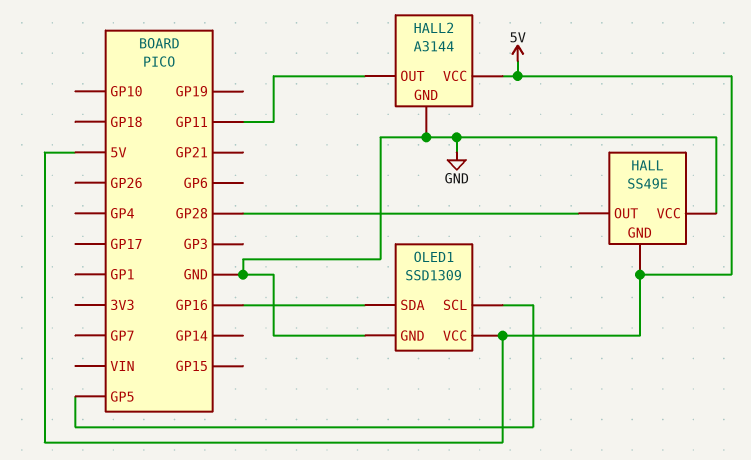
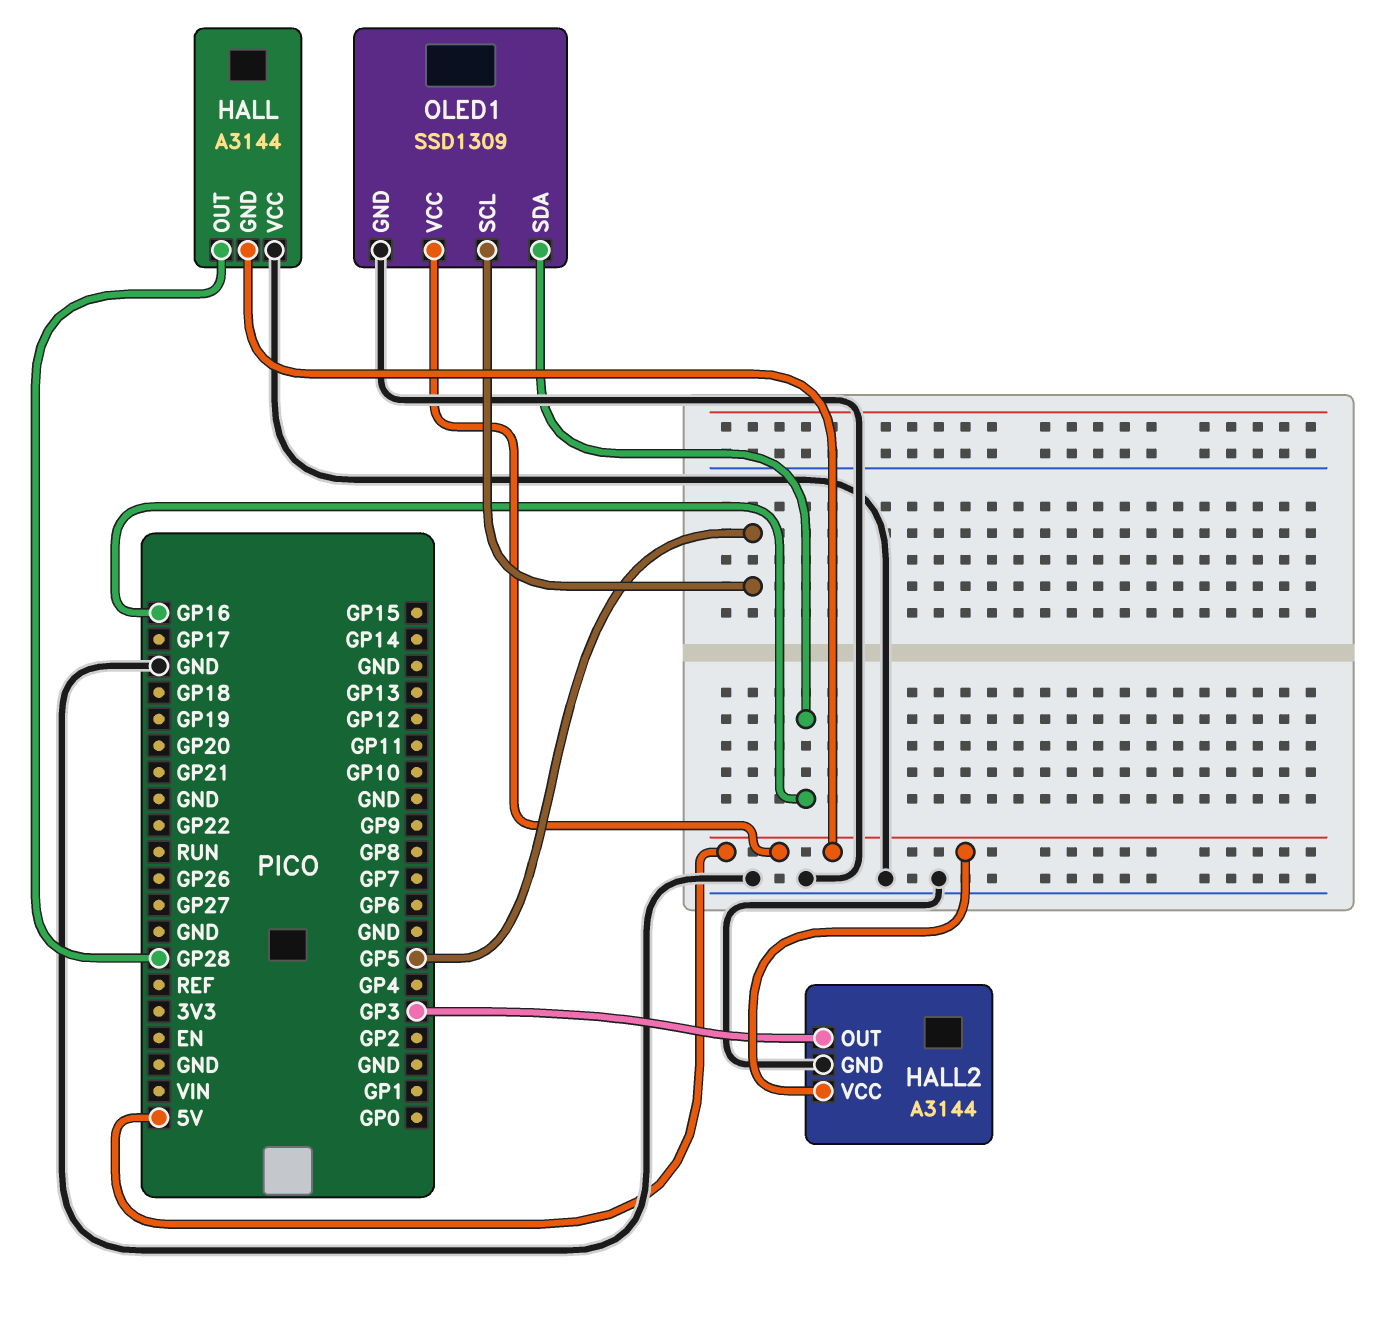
HALL: SS49E -> A3144
HALL2 pin OUT: GP11 -> GP3

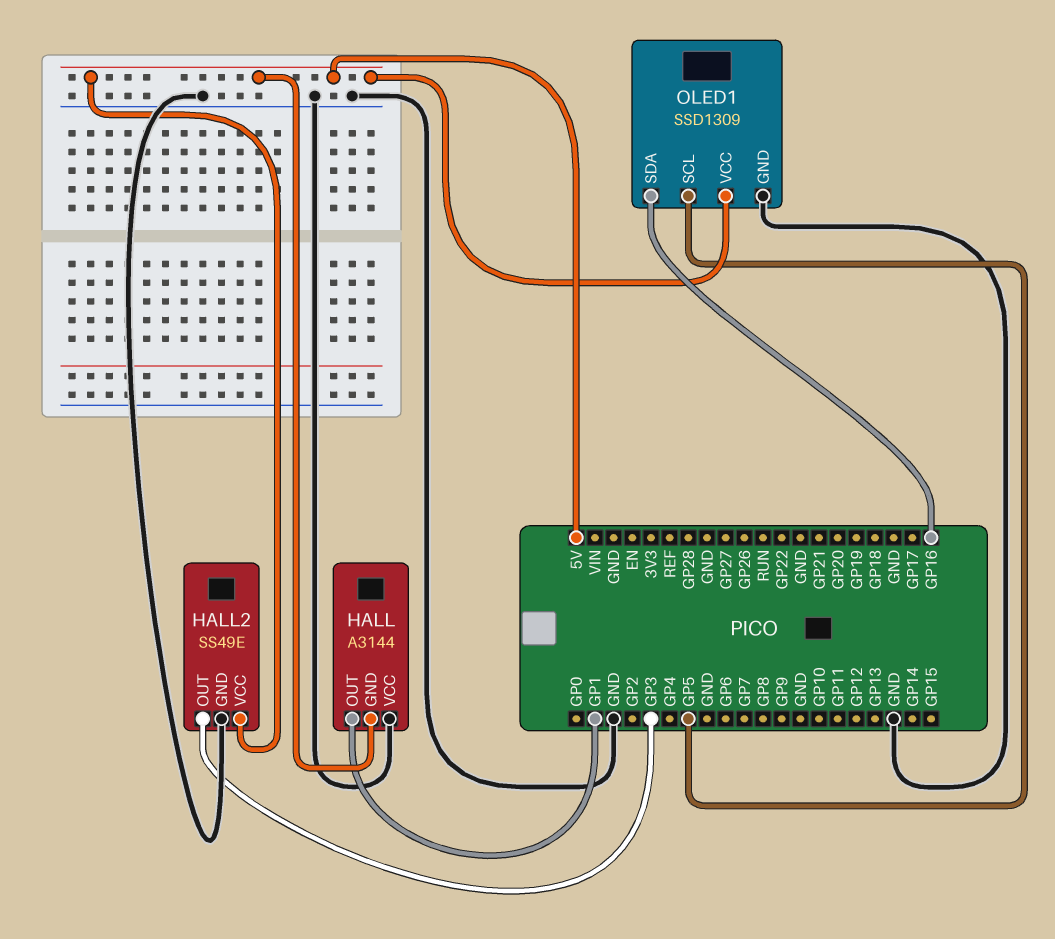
HALL pin OUT: GP28 -> GP1
HALL2: A3144 -> SS49E

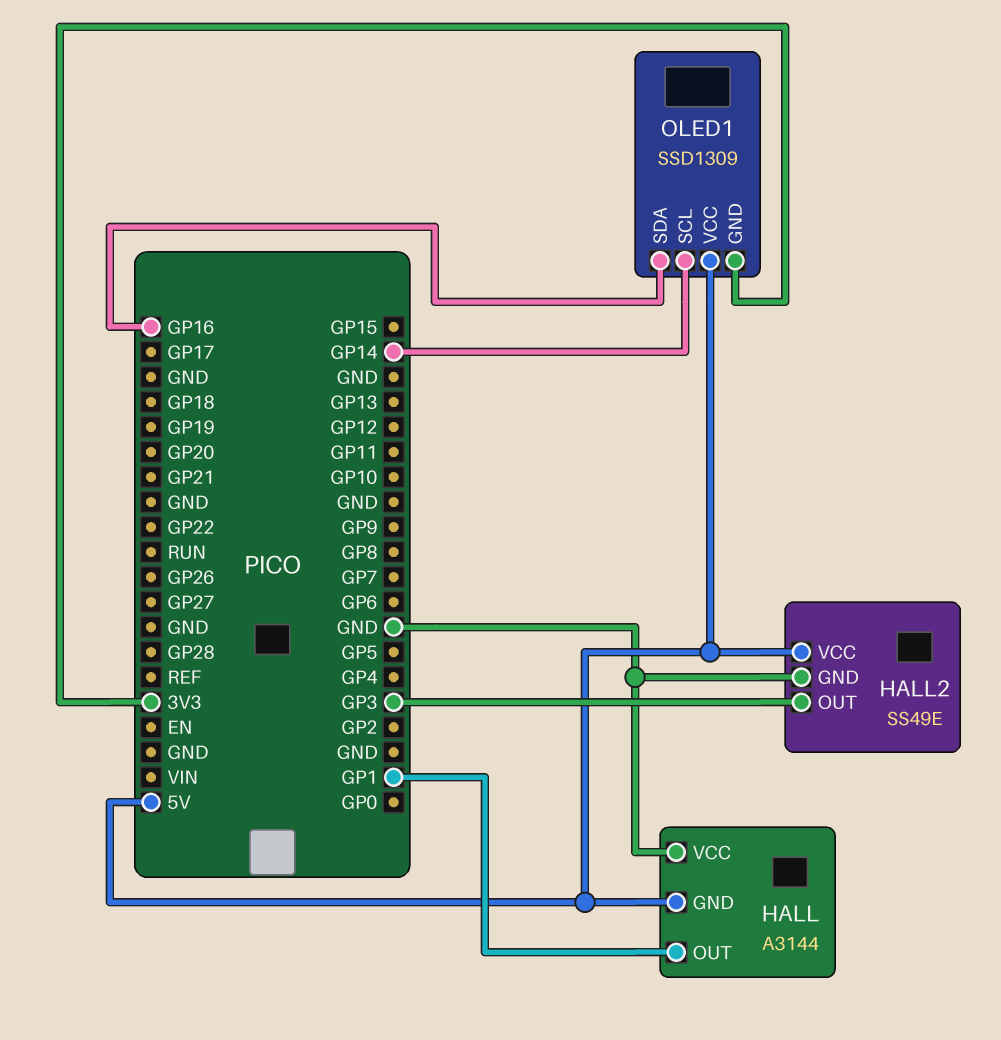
OLED1 pin GND: GND -> 3V3
OLED1 pin SCL: GP5 -> GP14

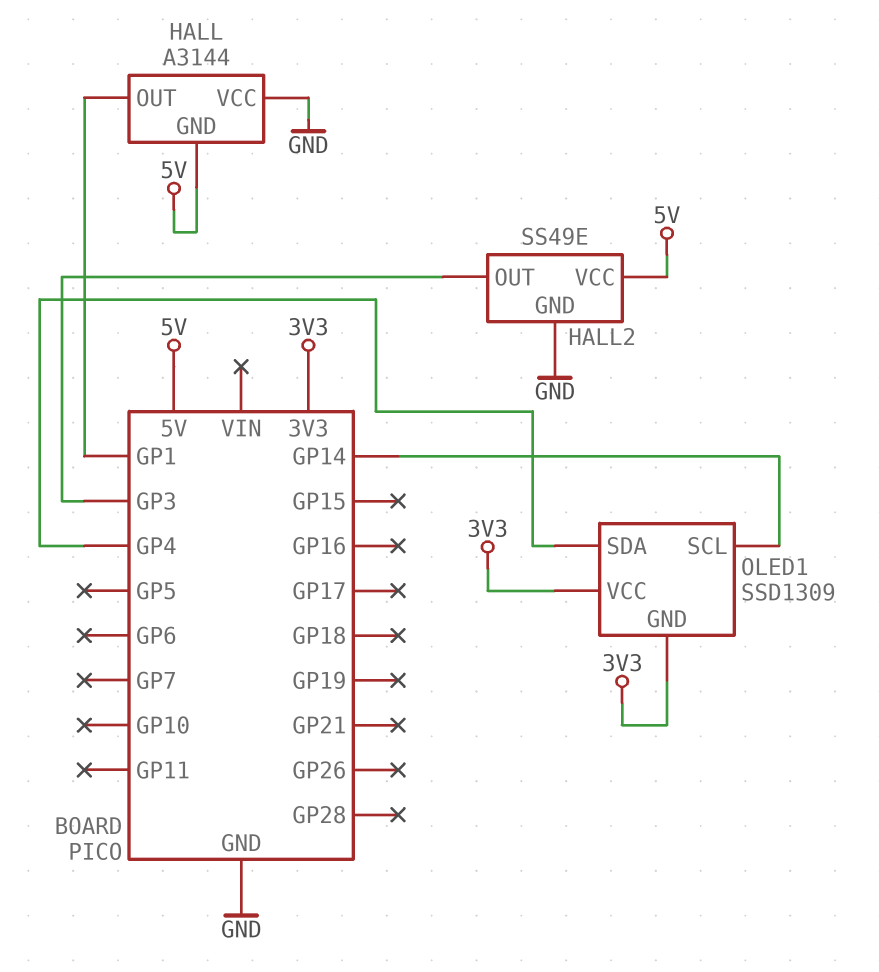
OLED1 pin SDA: GP16 -> GP4
OLED1 pin VCC: 5V -> 3V3

